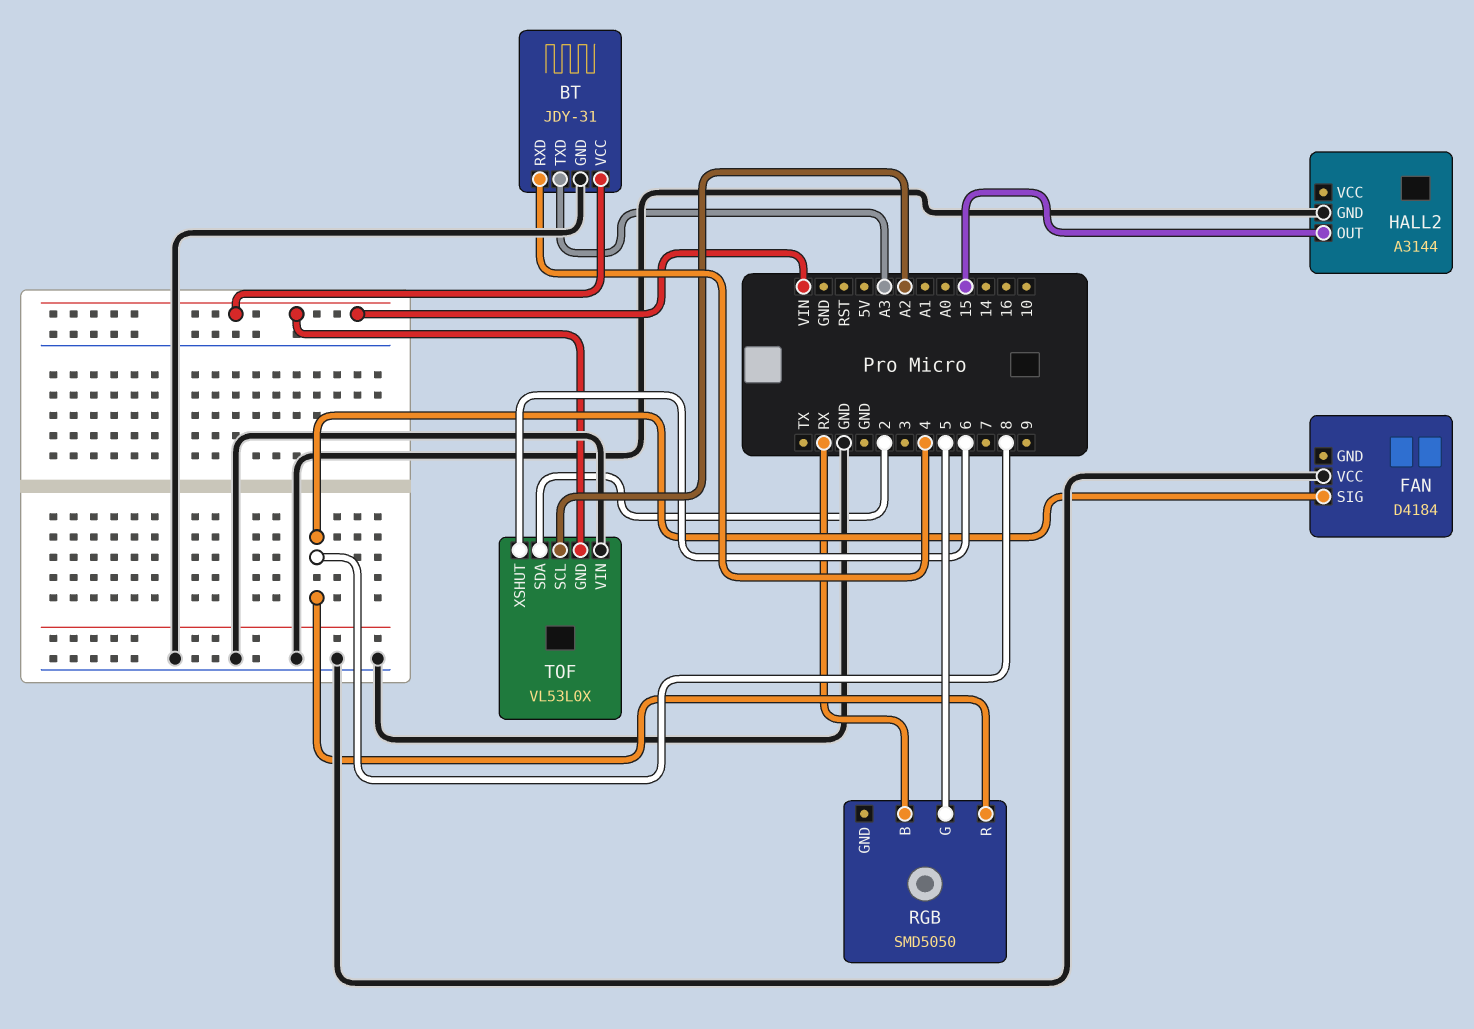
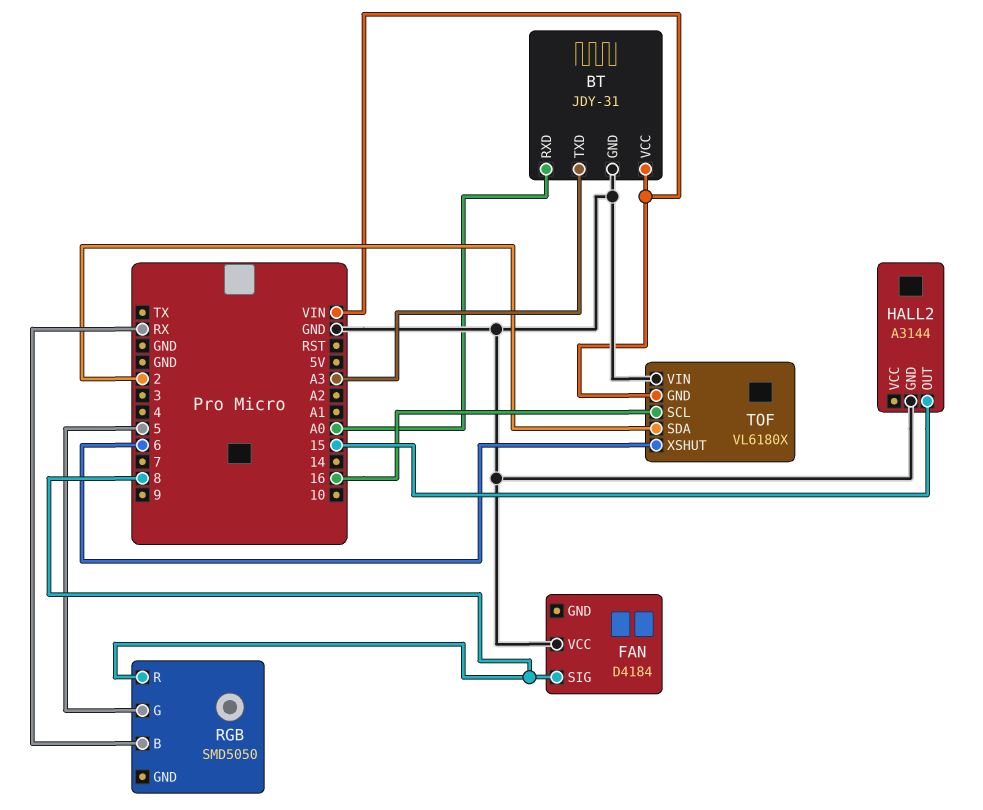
BT pin RXD: 4 -> A0
TOF: VL53L0X -> VL6180X
TOF pin SCL: A2 -> 16

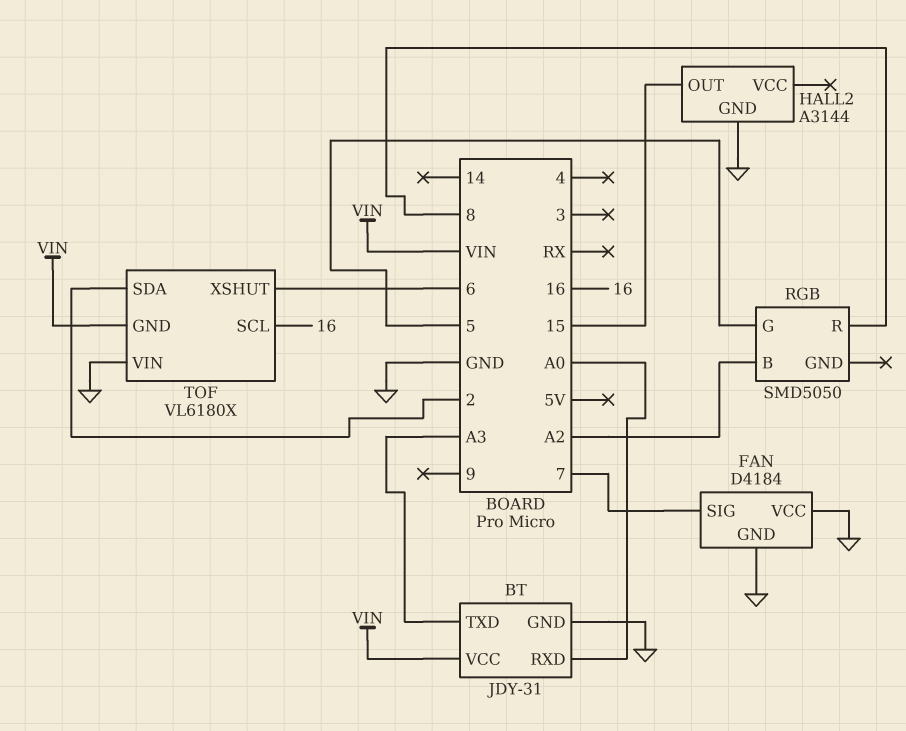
FAN pin GND: none -> GND
FAN pin SIG: 8 -> 7
RGB pin B: RX -> A2

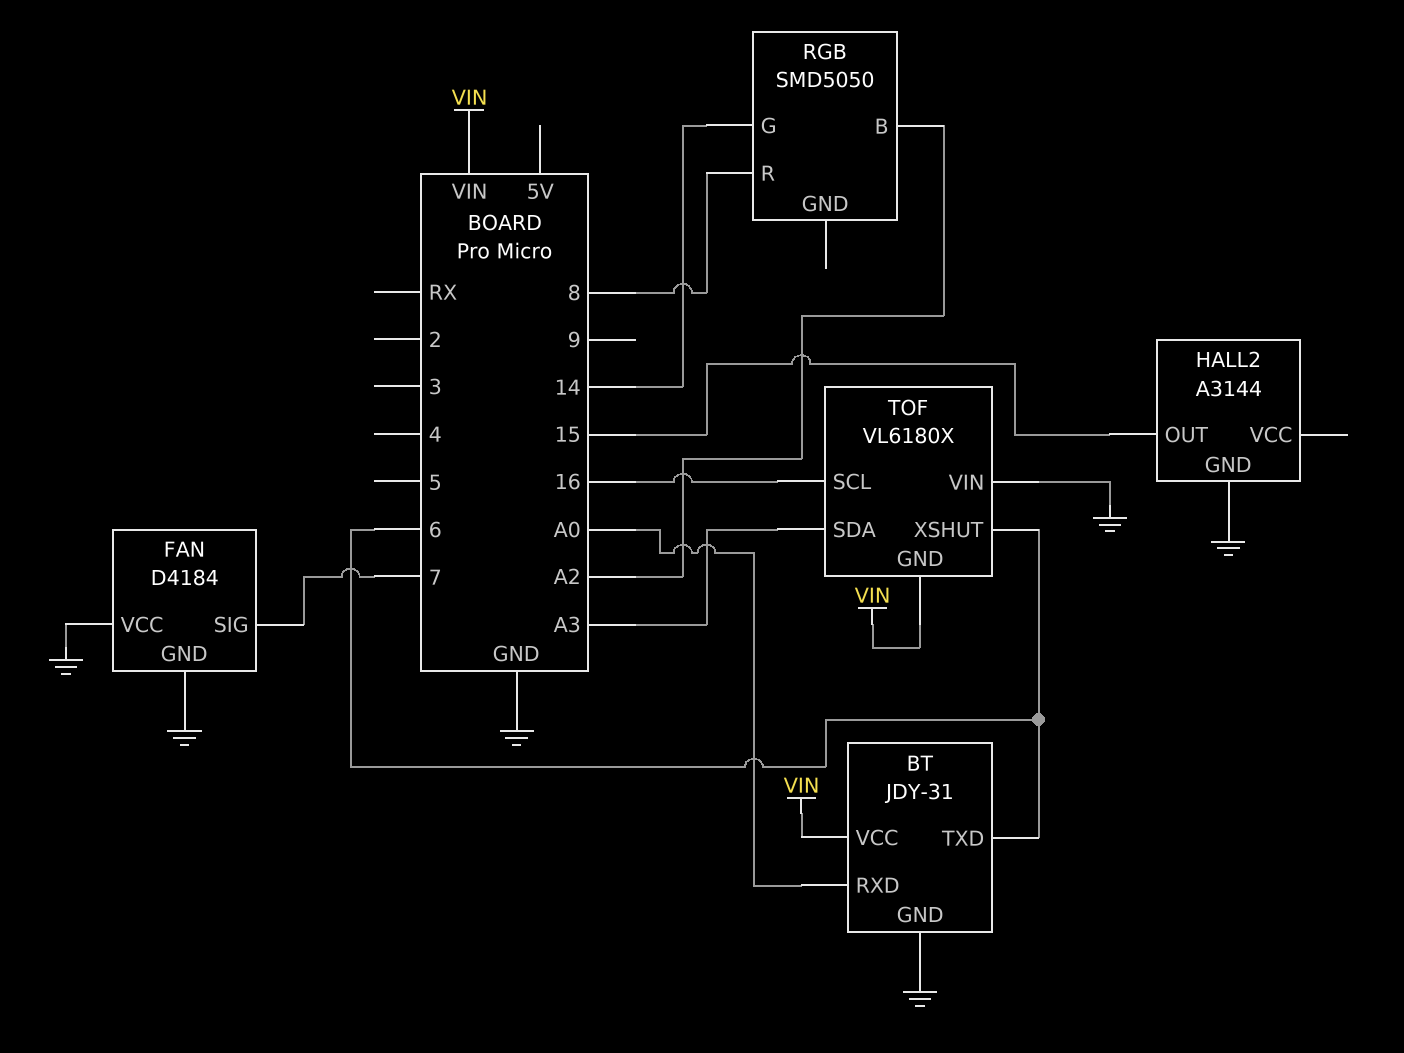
BT pin TXD: A3 -> 6
RGB pin G: 5 -> 14
TOF pin SDA: 2 -> A3

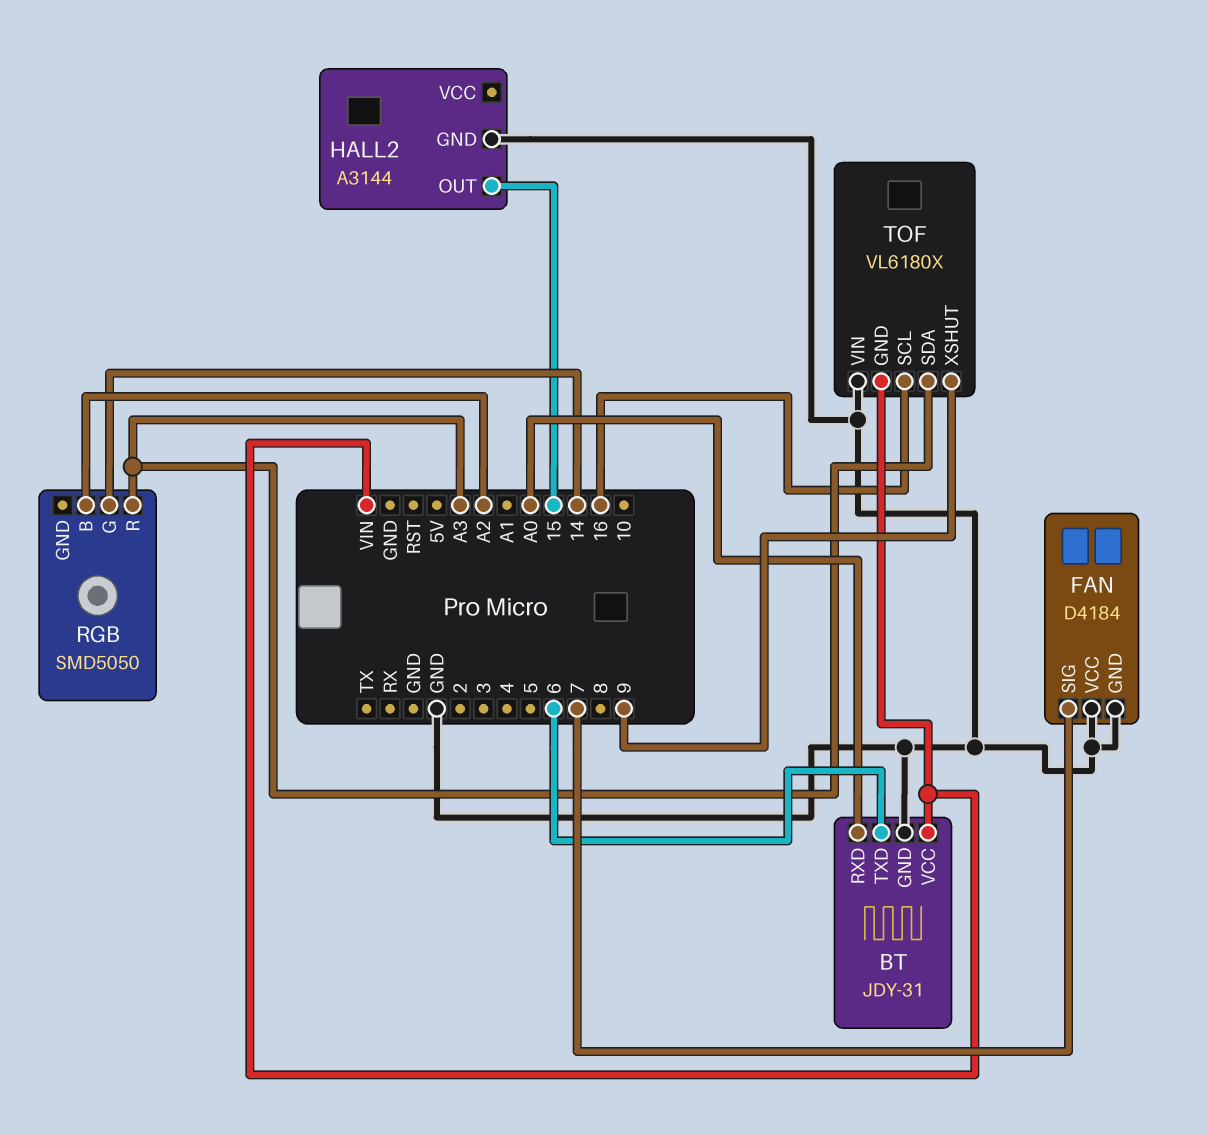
RGB pin R: 8 -> A3
TOF pin XSHUT: 6 -> 9

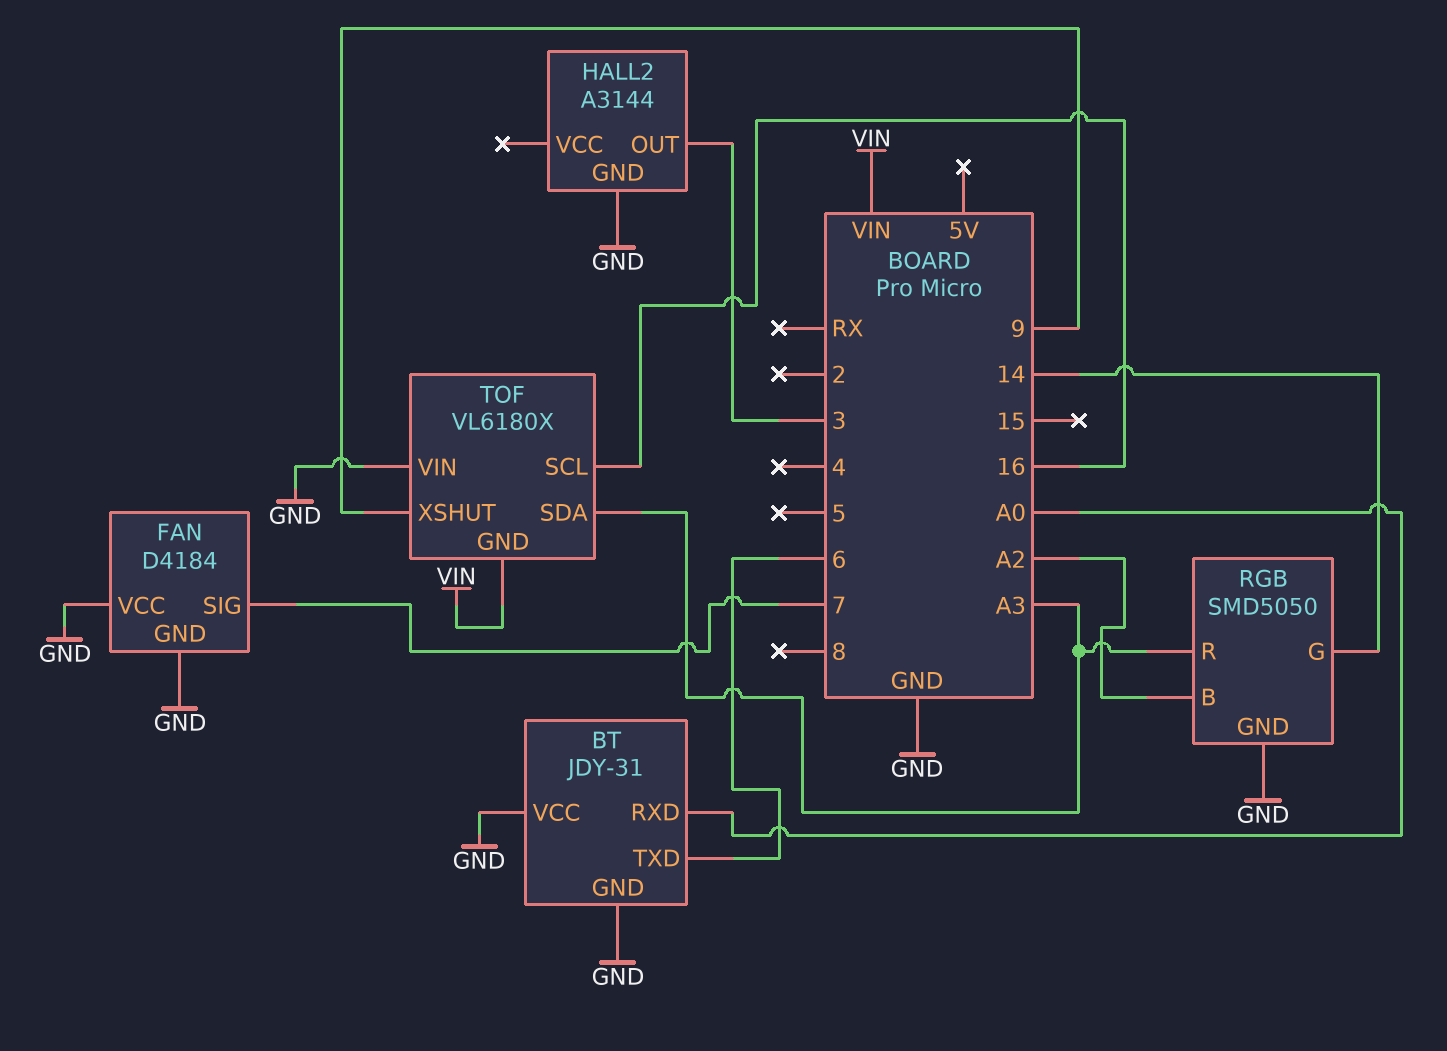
BT pin VCC: VIN -> GND
HALL2 pin OUT: 15 -> 3
RGB pin GND: none -> GND

